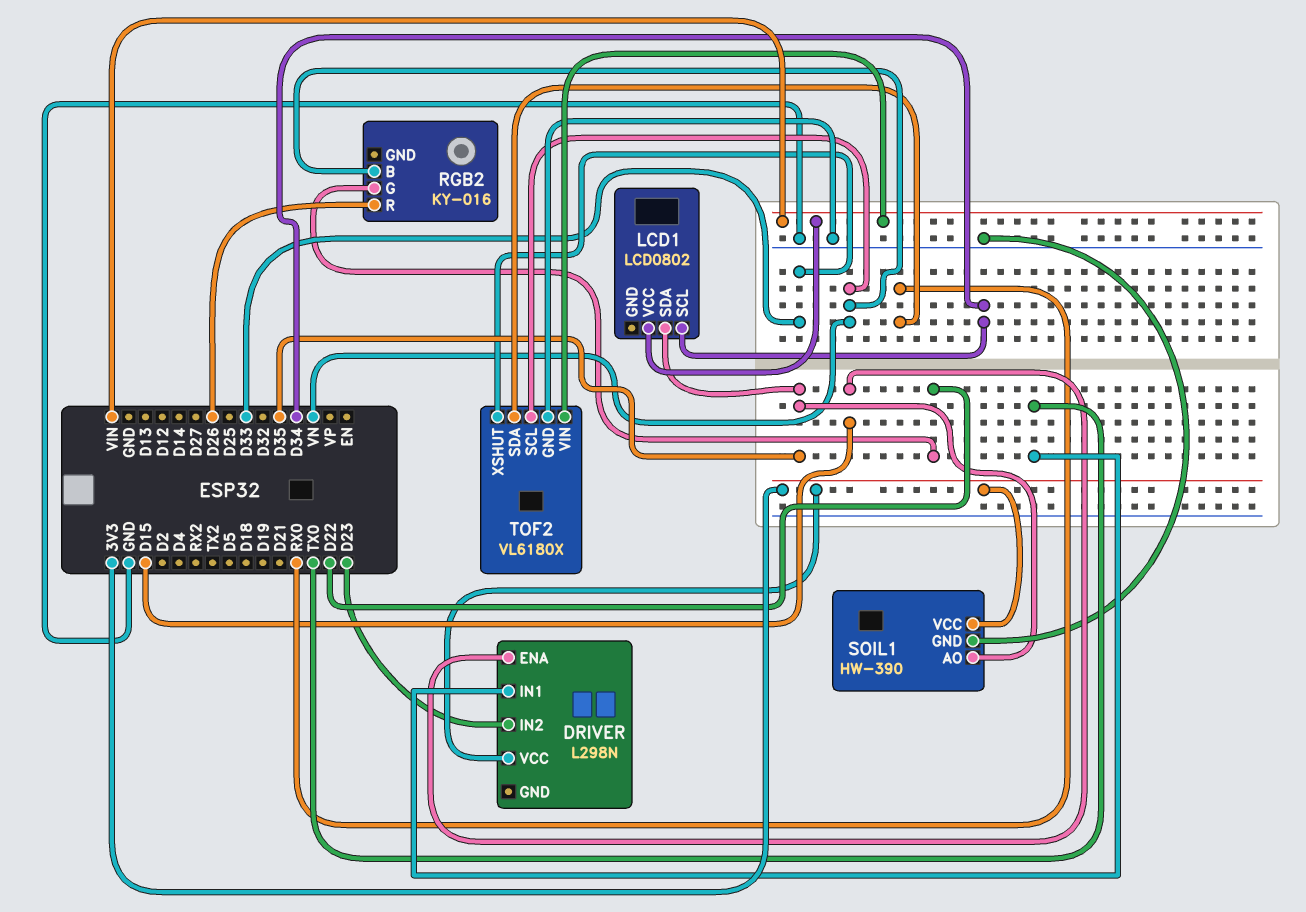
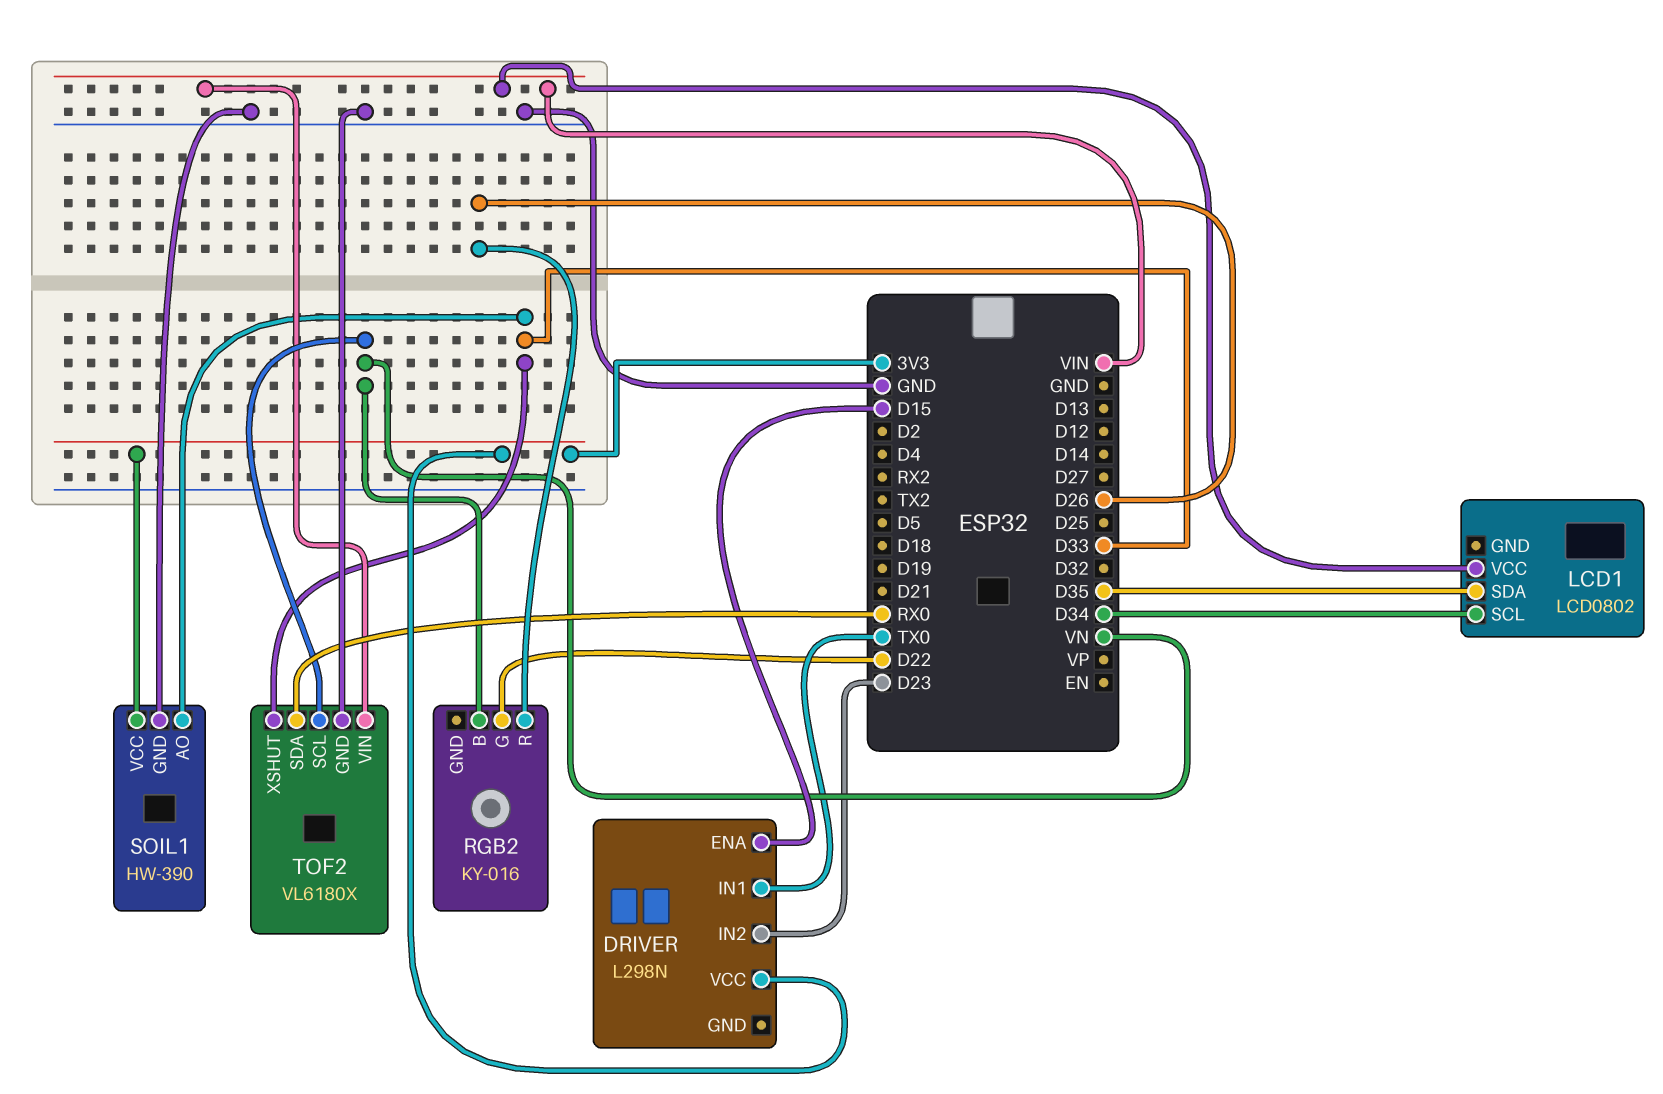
SOIL1 pin AO: D35 -> D33

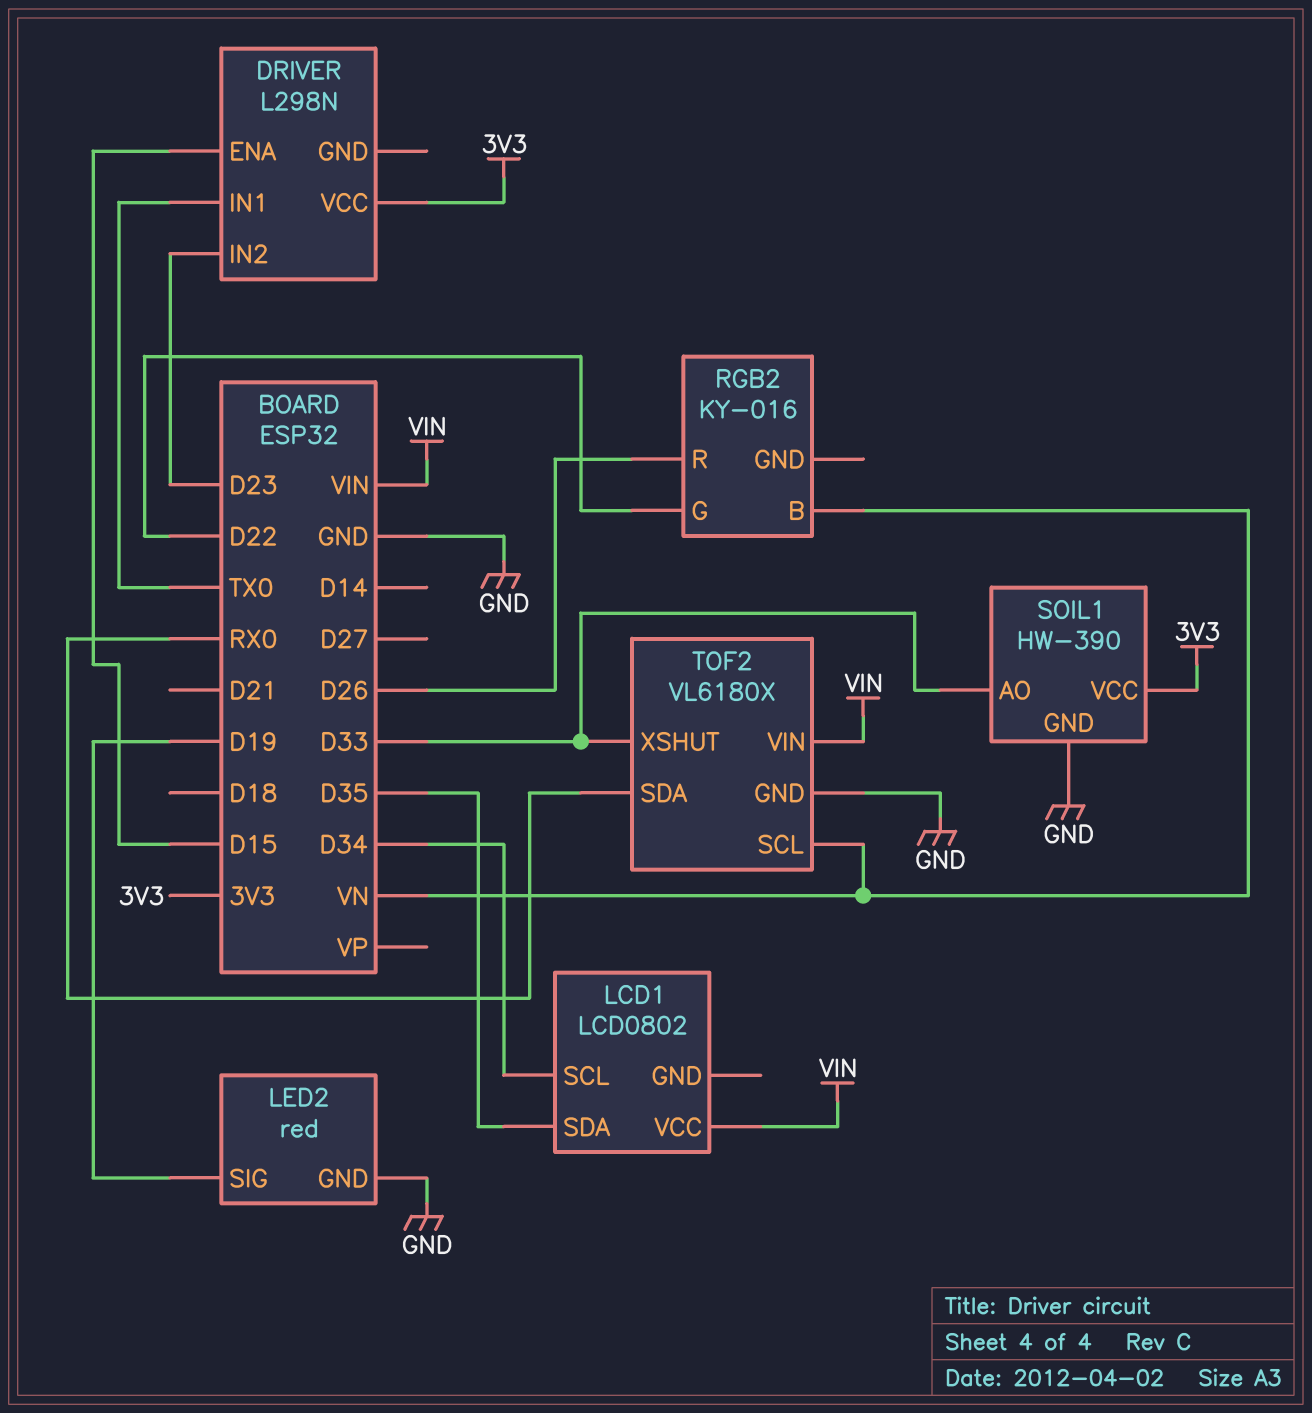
LED2: none -> red
LED2 pin GND: none -> GND
LED2 pin SIG: none -> D19

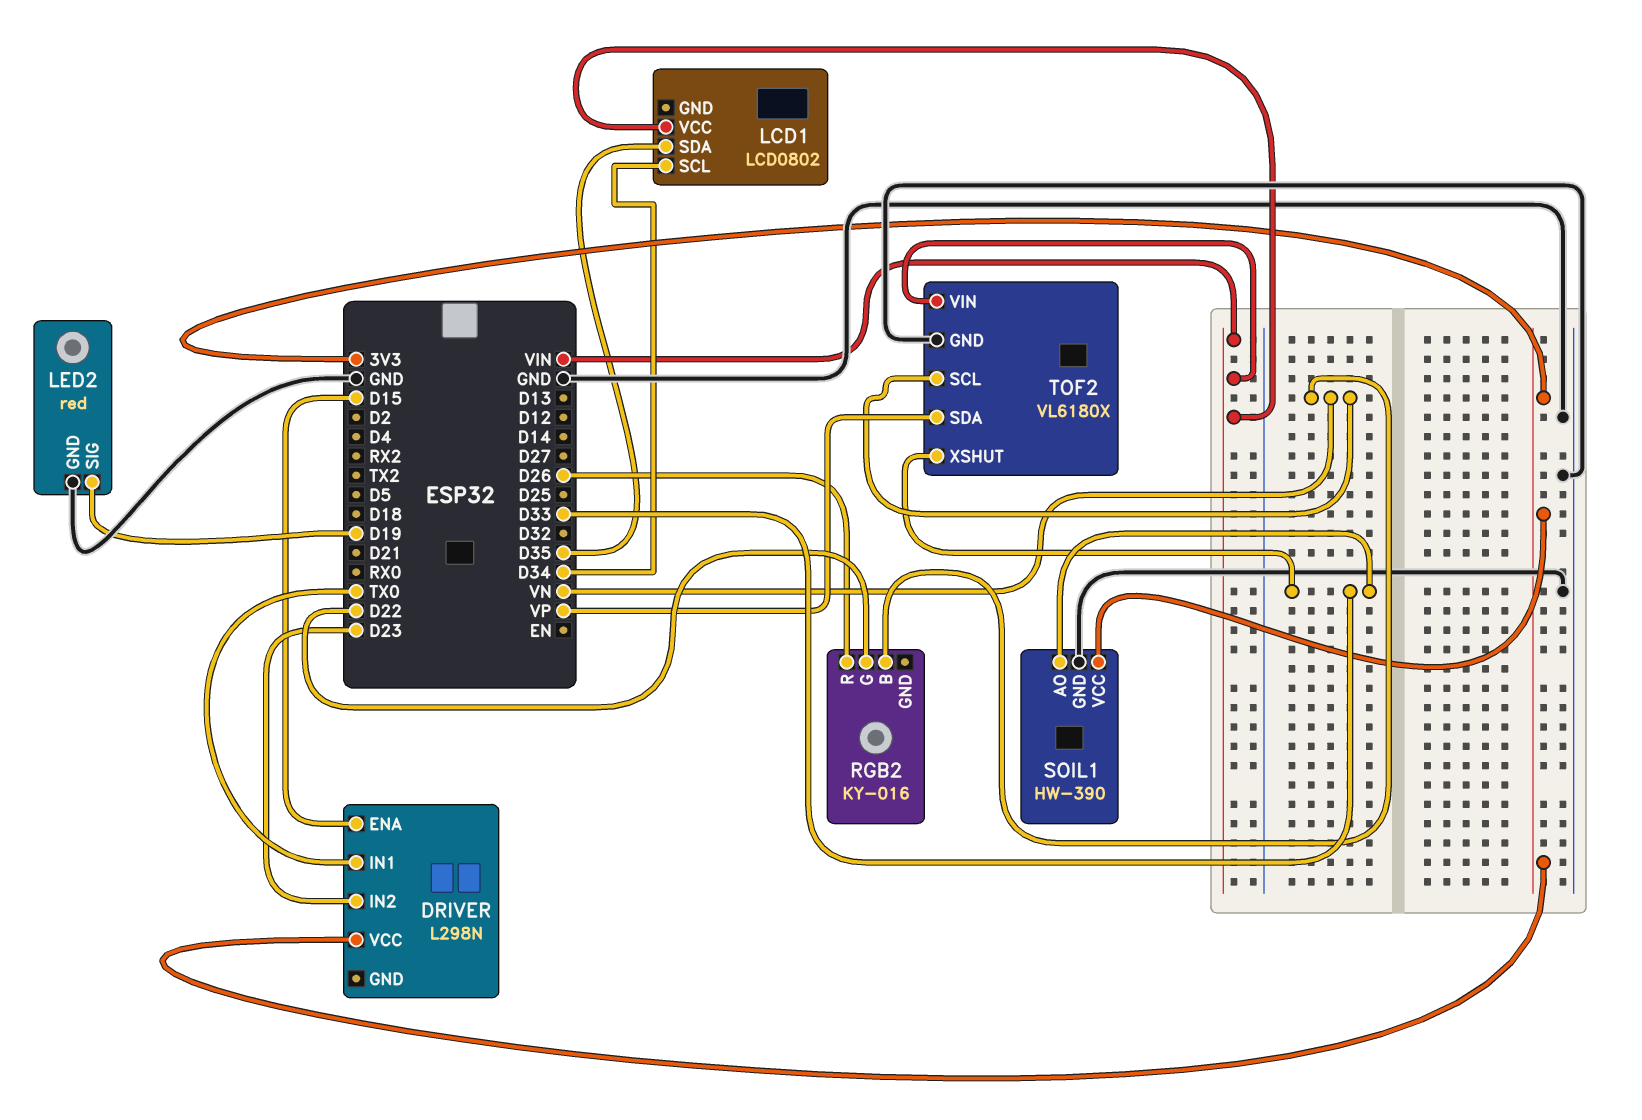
TOF2 pin SDA: RX0 -> VP

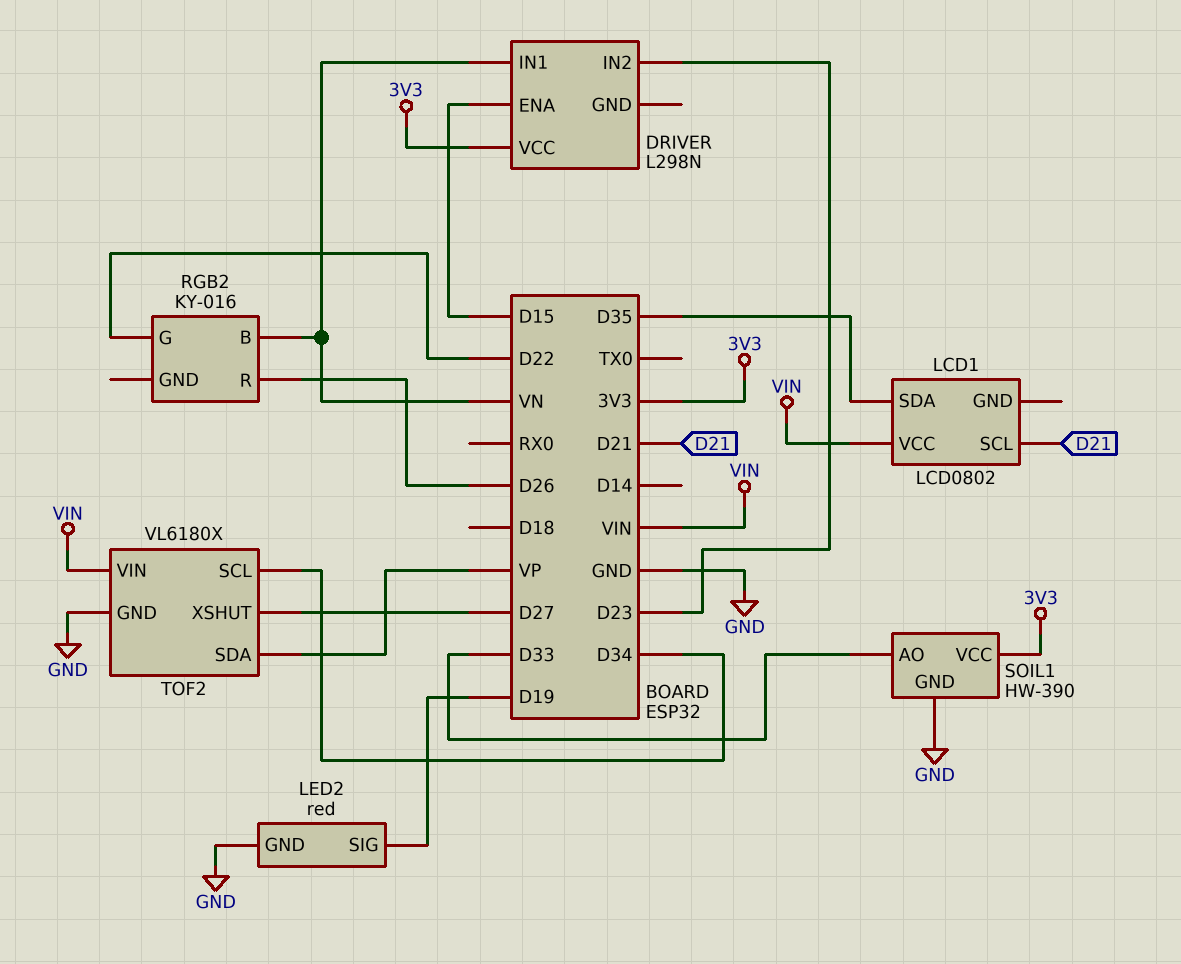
DRIVER pin IN1: TX0 -> VN
LCD1 pin SCL: D34 -> D21
TOF2 pin SCL: VN -> D34
TOF2 pin XSHUT: D33 -> D27

